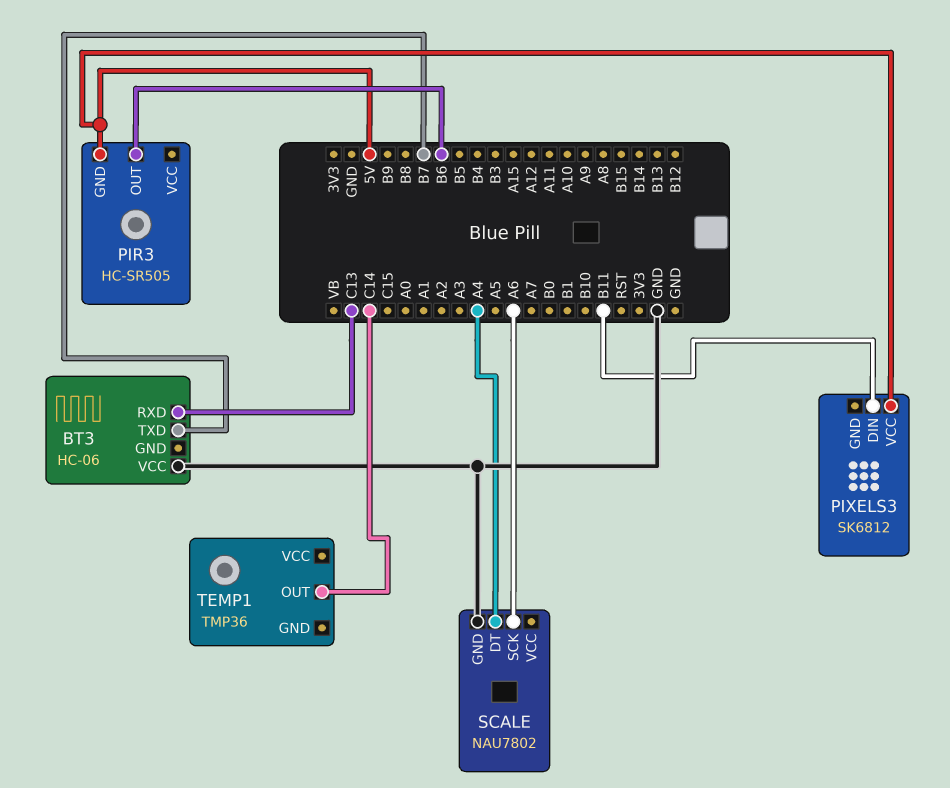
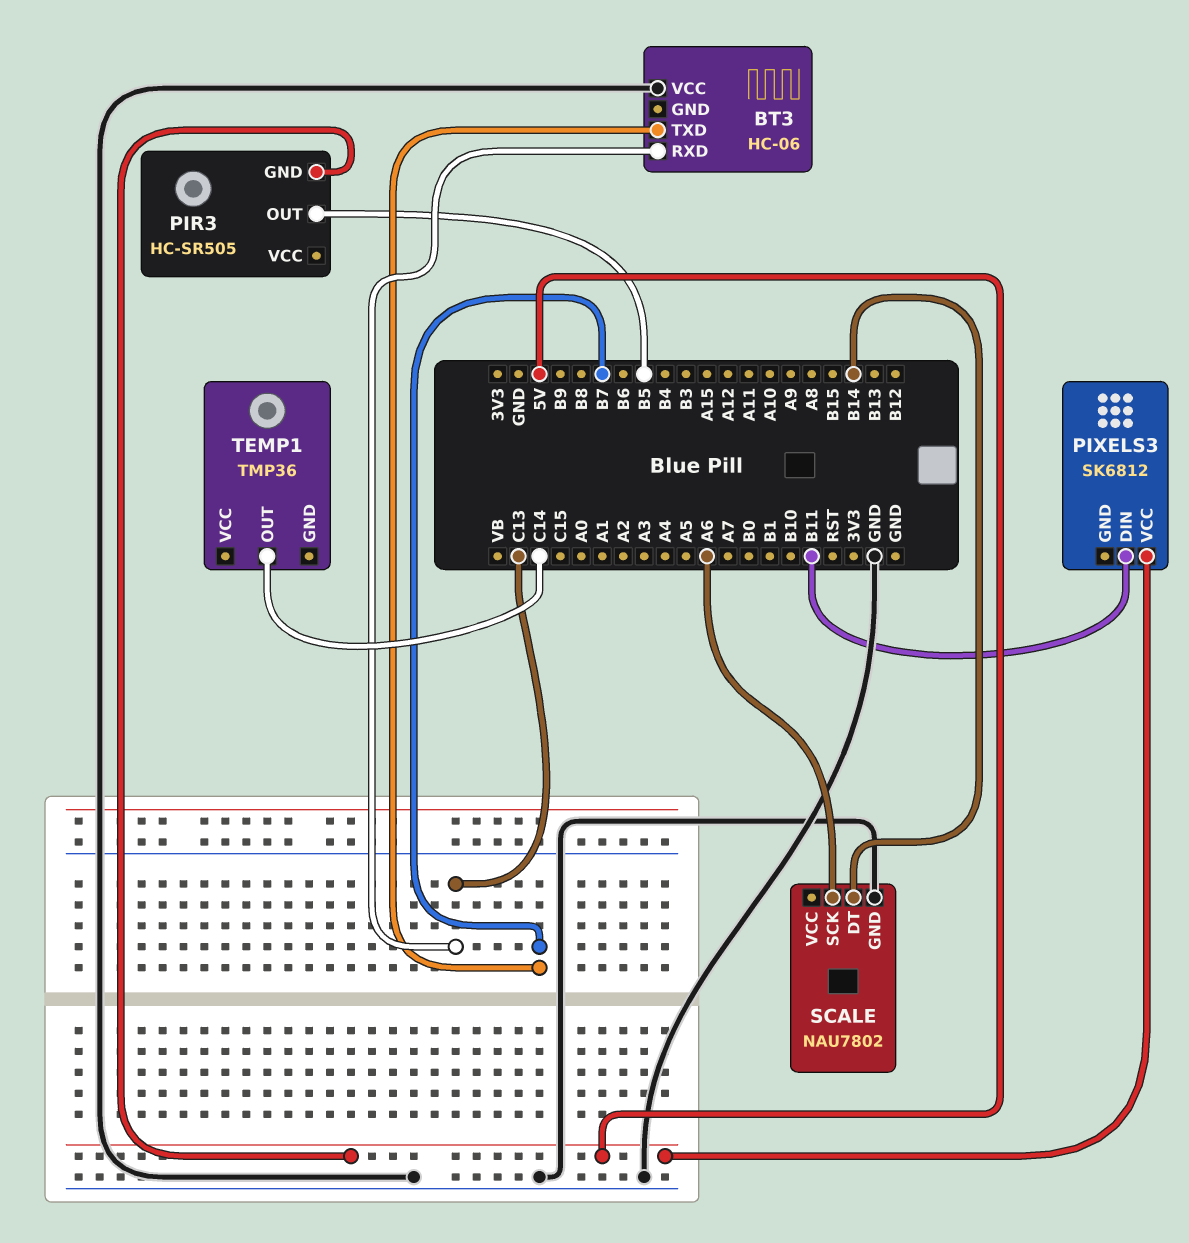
PIR3 pin OUT: B6 -> B5
SCALE pin DT: A4 -> B14

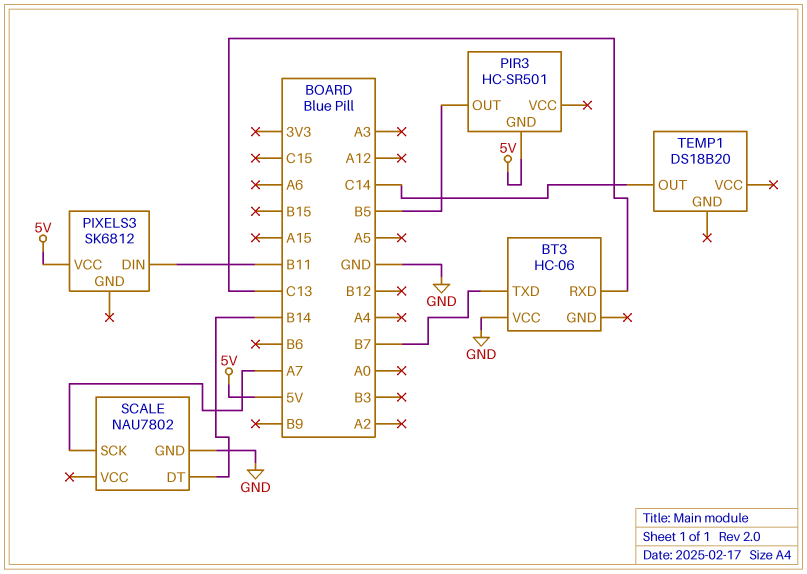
PIR3: HC-SR505 -> HC-SR501
SCALE pin SCK: A6 -> A7
TEMP1: TMP36 -> DS18B20

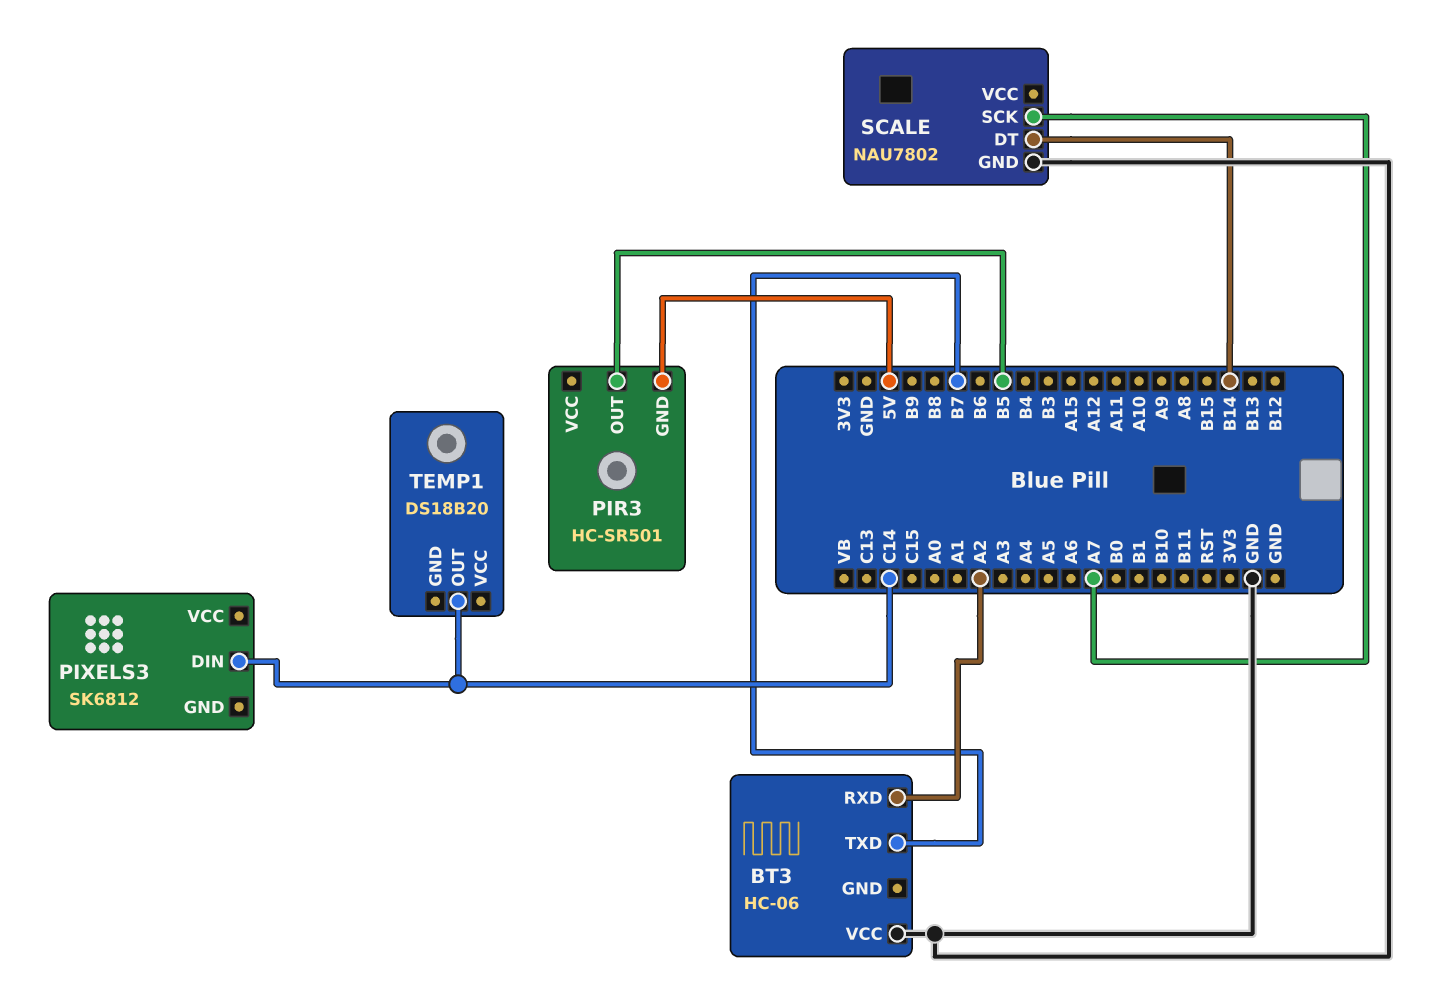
BT3 pin RXD: C13 -> A2
PIXELS3 pin DIN: B11 -> C14
PIXELS3 pin VCC: 5V -> none

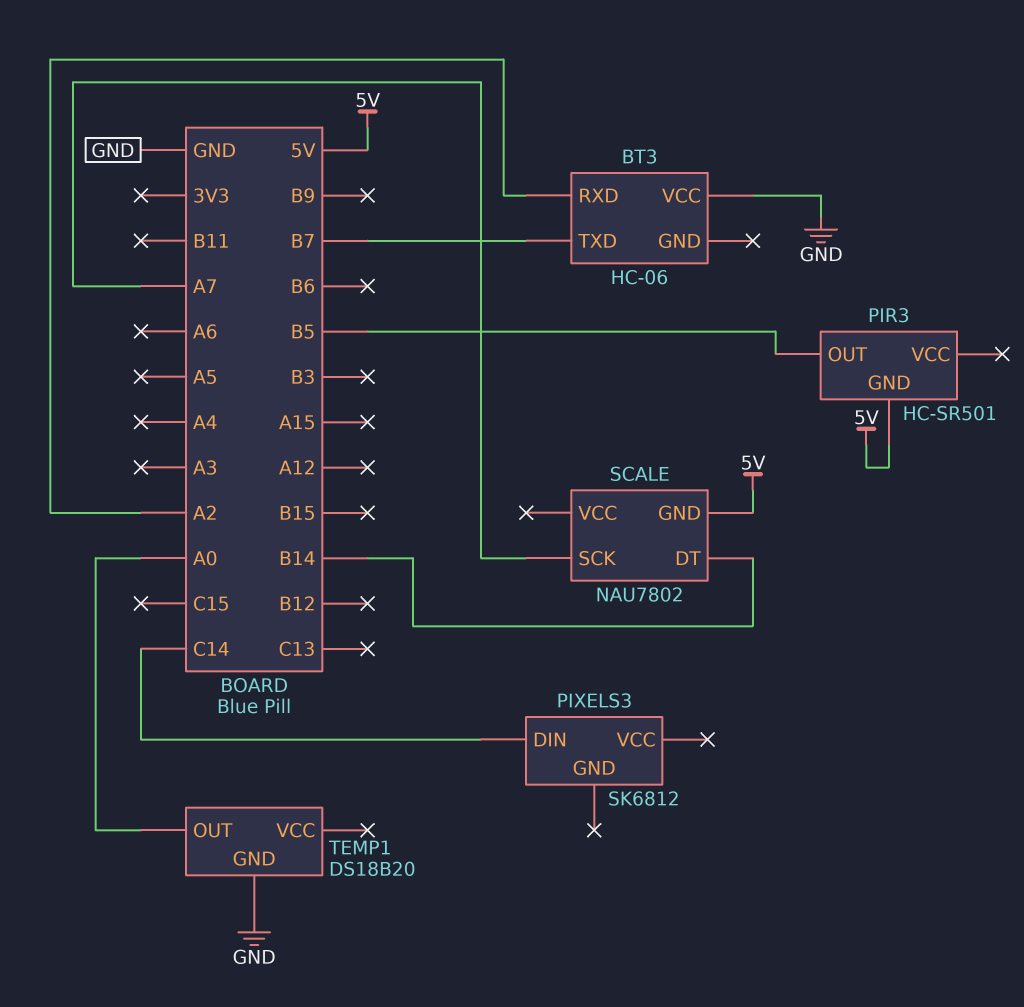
SCALE pin GND: GND -> 5V
TEMP1 pin GND: none -> GND
TEMP1 pin OUT: C14 -> A0

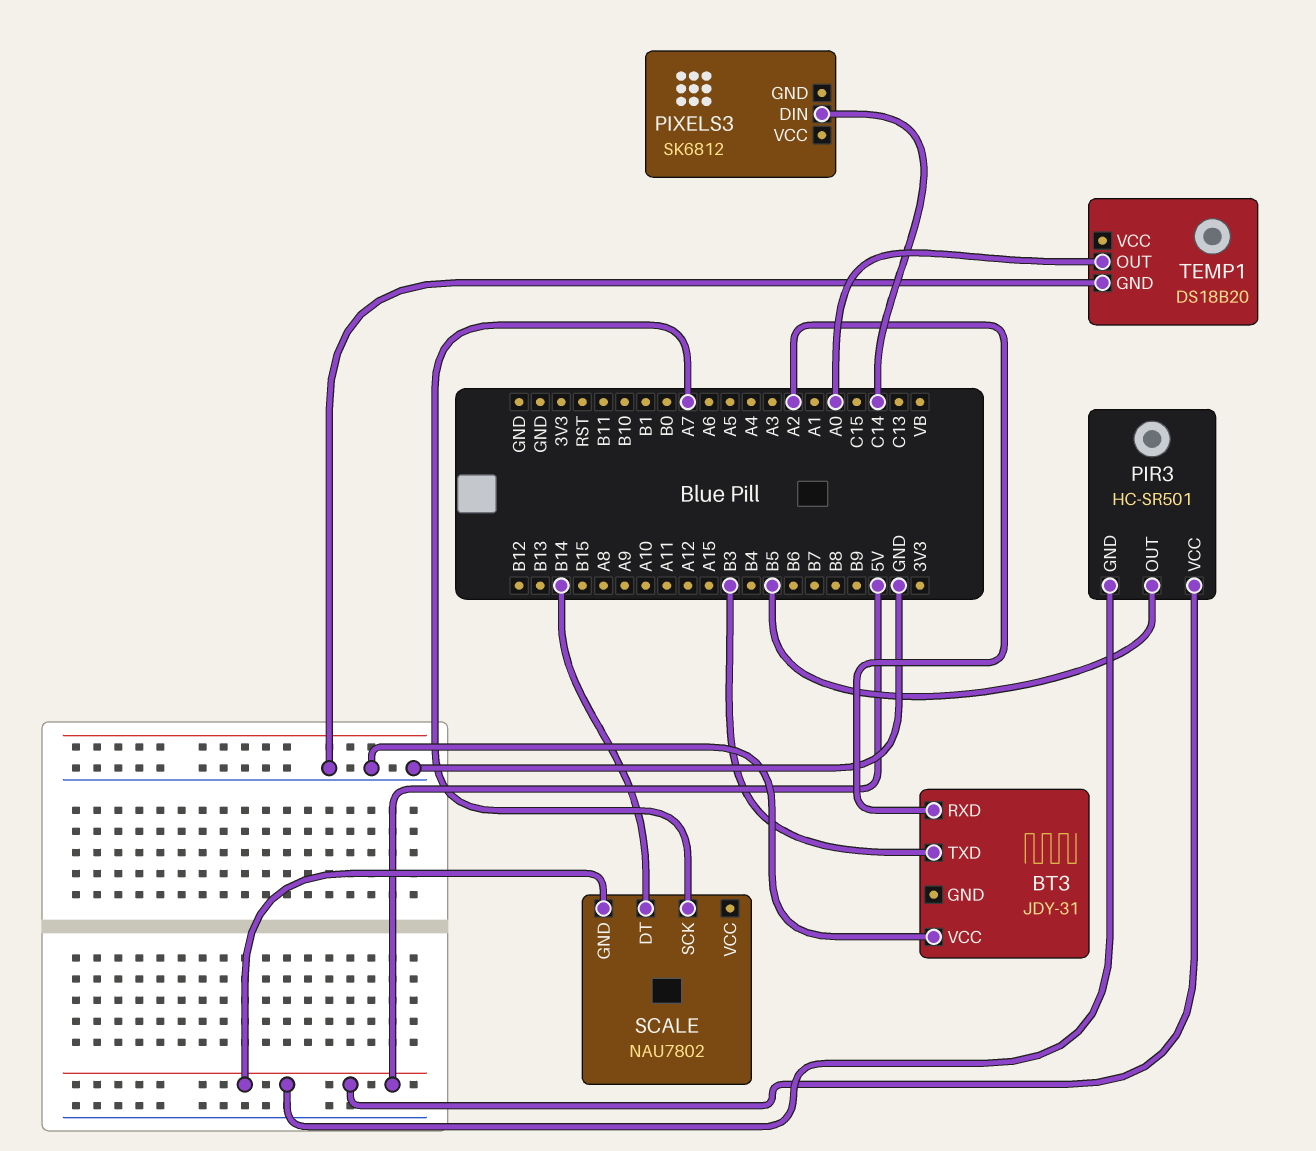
BT3: HC-06 -> JDY-31
BT3 pin TXD: B7 -> B3
PIR3 pin VCC: none -> 5V

